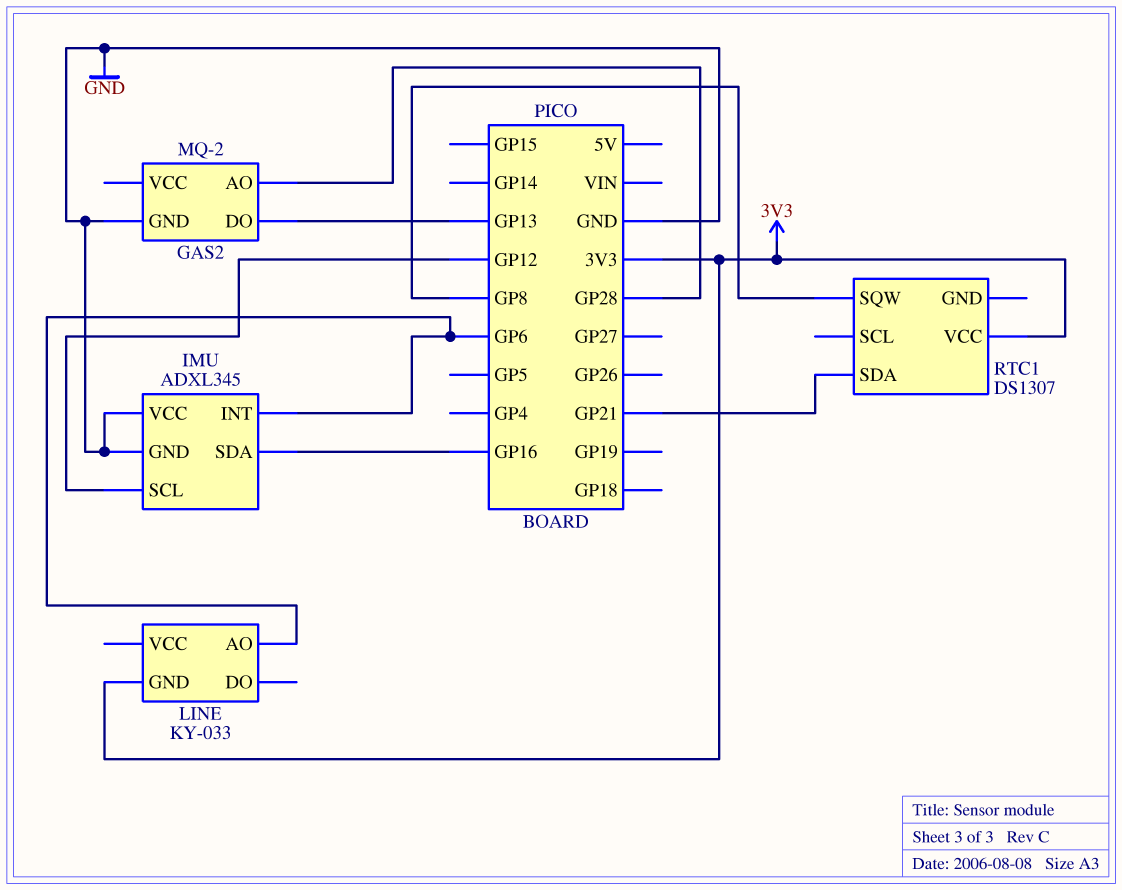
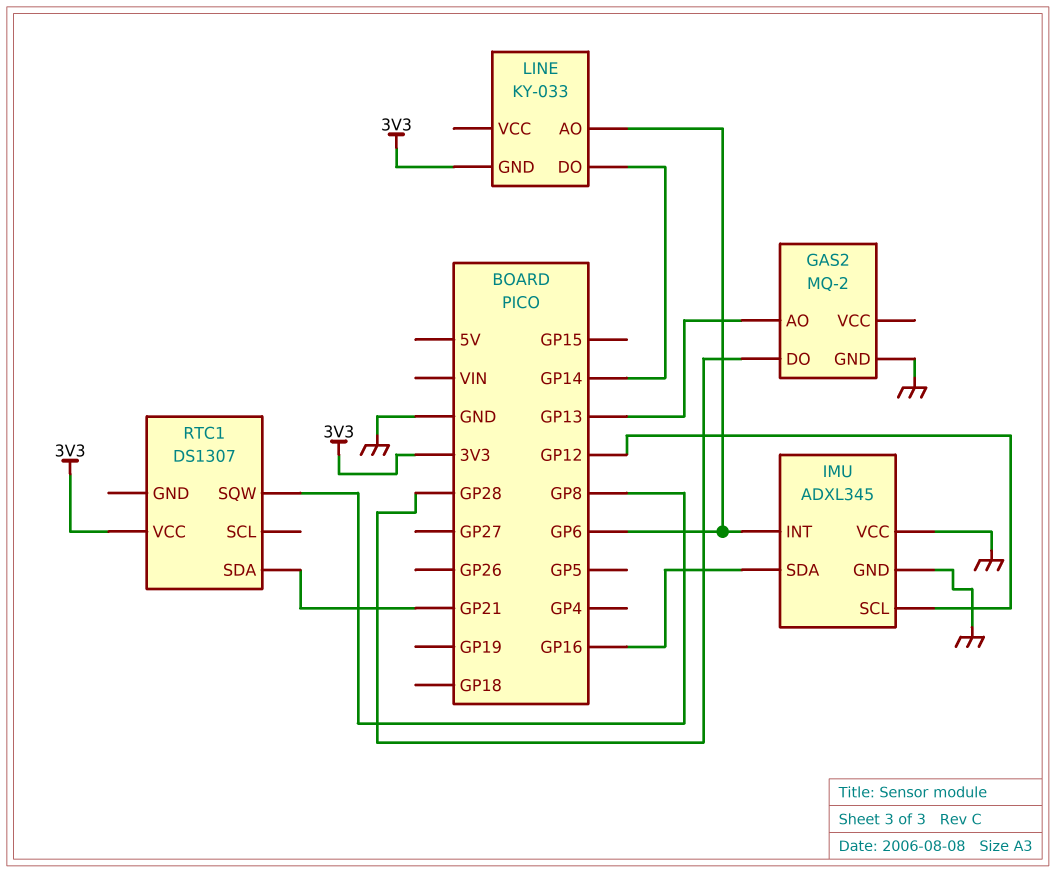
GAS2 pin AO: GP28 -> GP13
GAS2 pin DO: GP13 -> GP28
LINE pin DO: none -> GP14

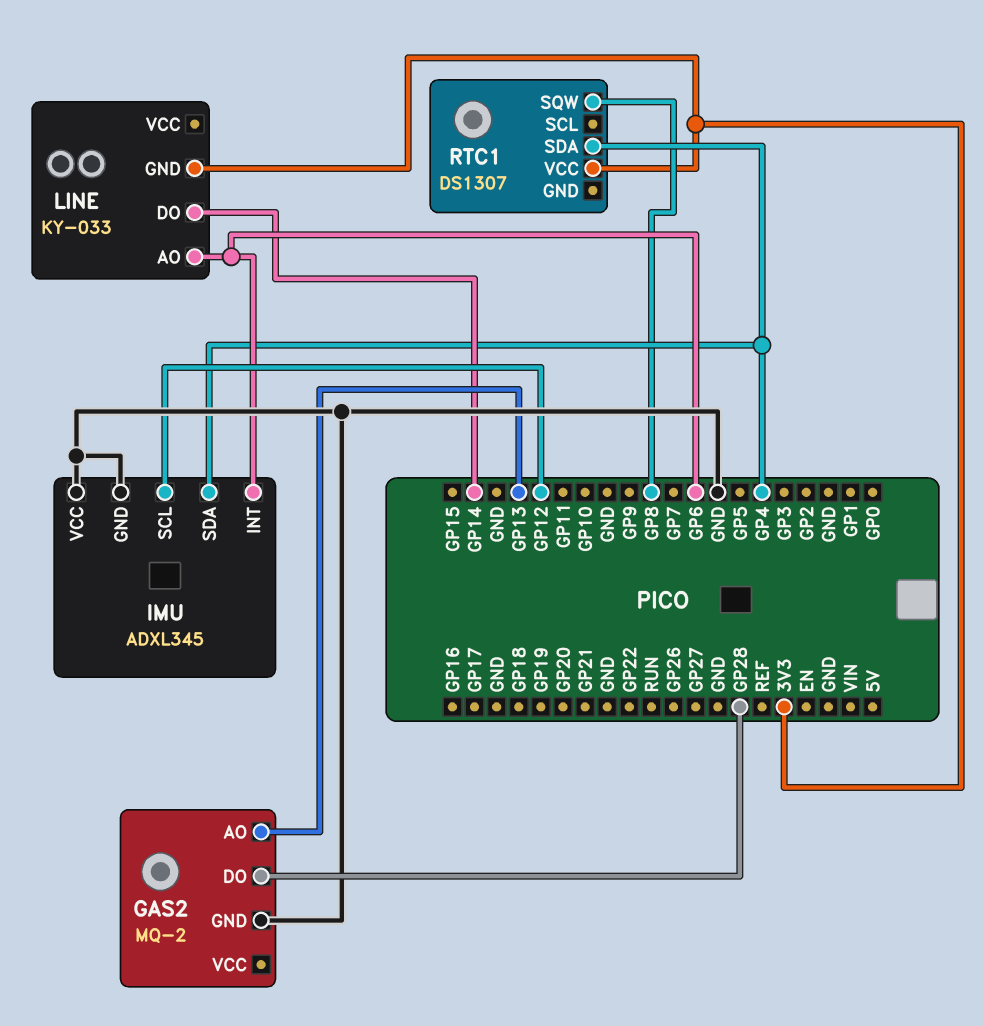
IMU pin SDA: GP16 -> GP4
RTC1 pin SDA: GP21 -> GP4

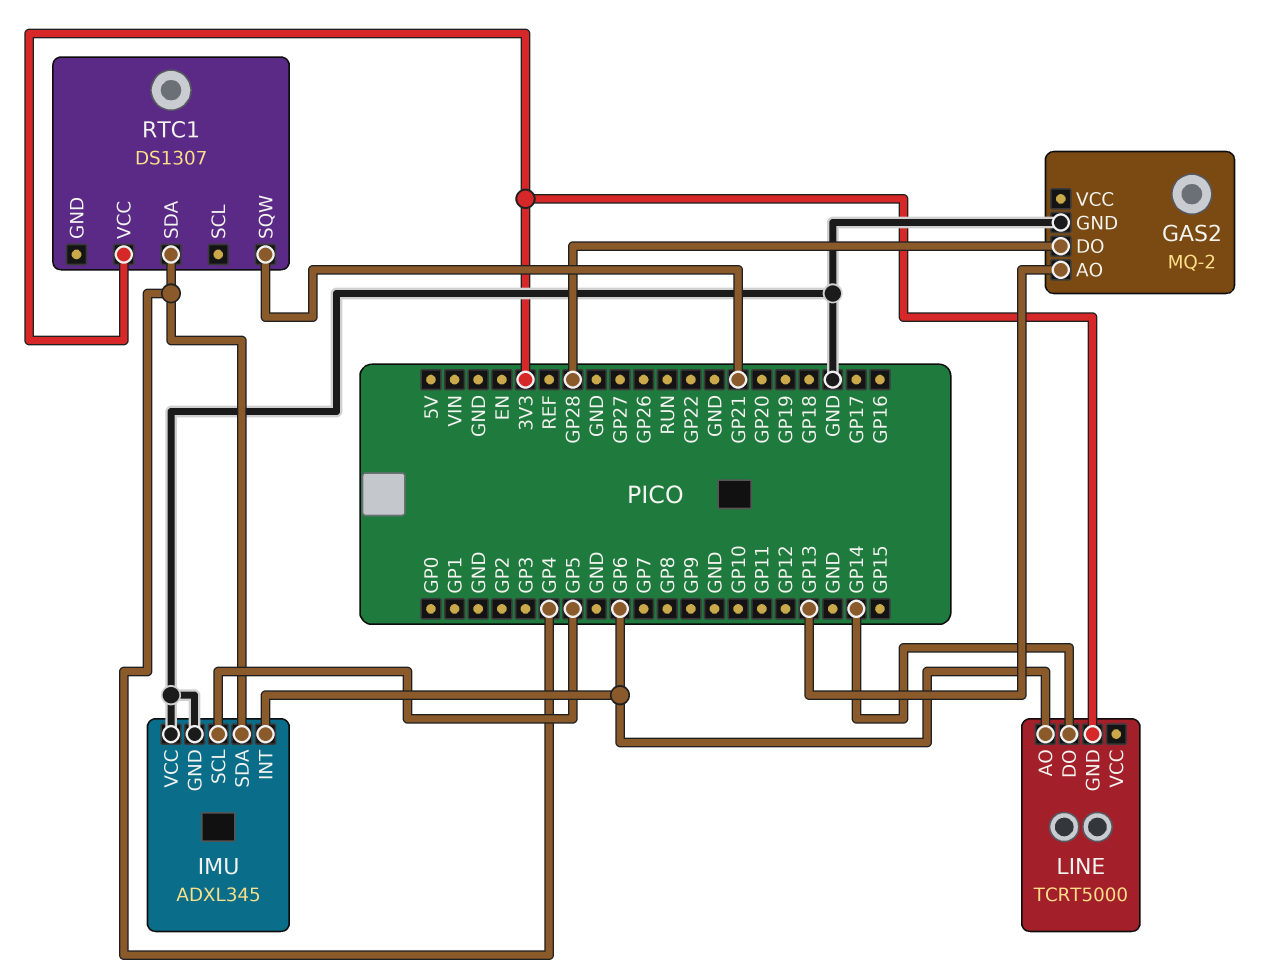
IMU pin SCL: GP12 -> GP5
LINE: KY-033 -> TCRT5000
RTC1 pin SQW: GP8 -> GP21

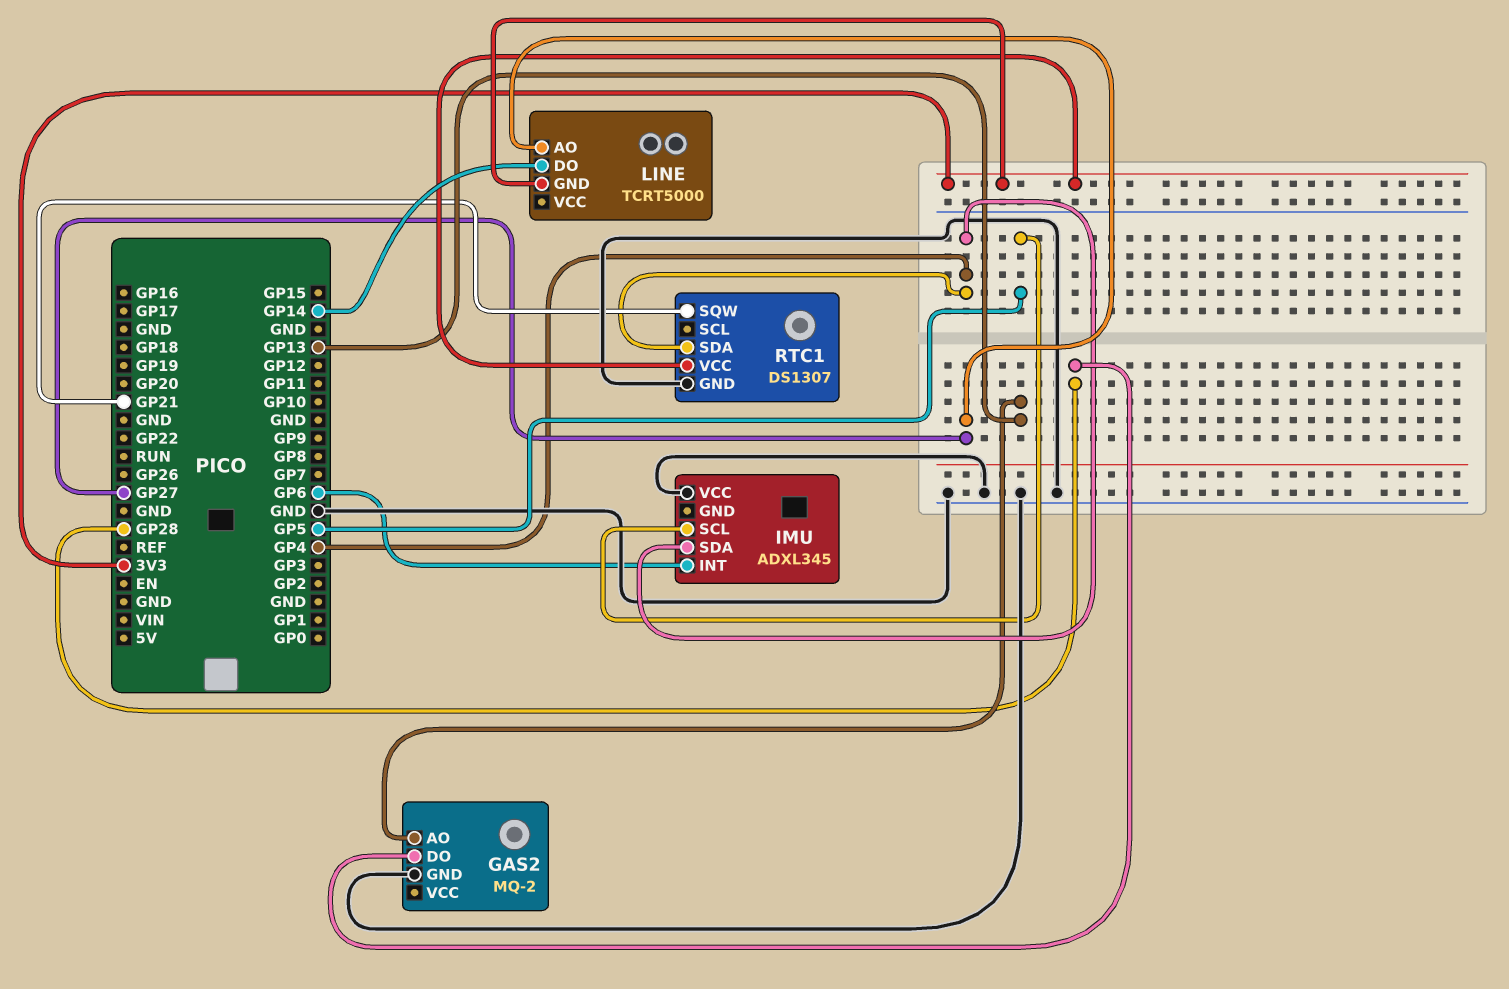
IMU pin GND: GND -> none
LINE pin AO: GP6 -> GP27
RTC1 pin GND: none -> GND

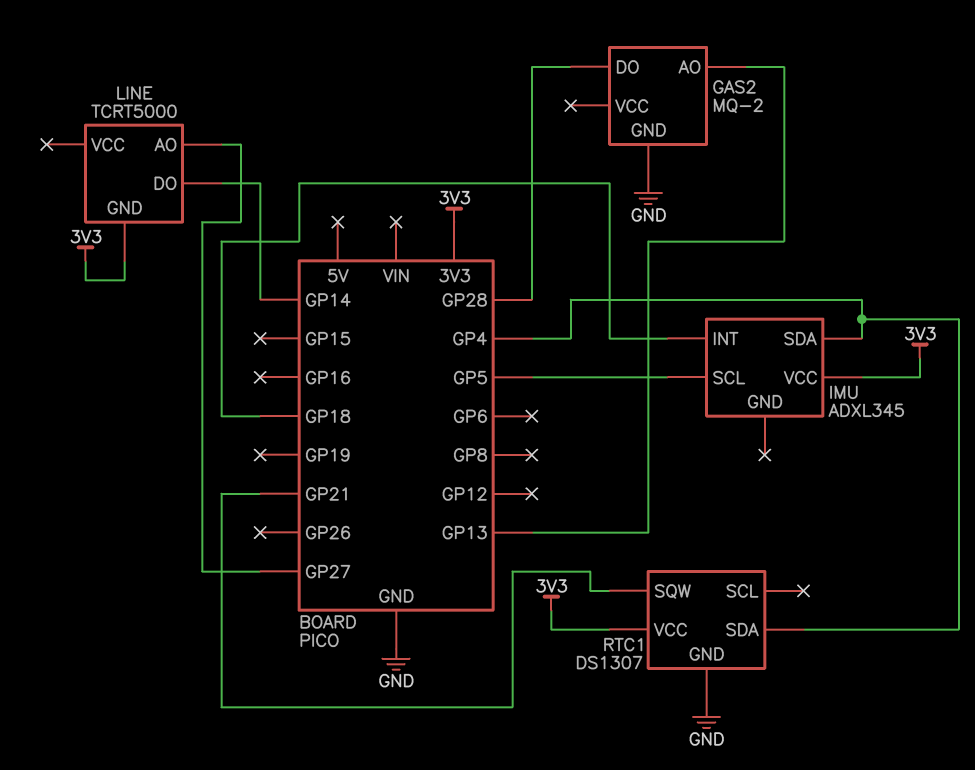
IMU pin INT: GP6 -> GP18
IMU pin VCC: GND -> 3V3

